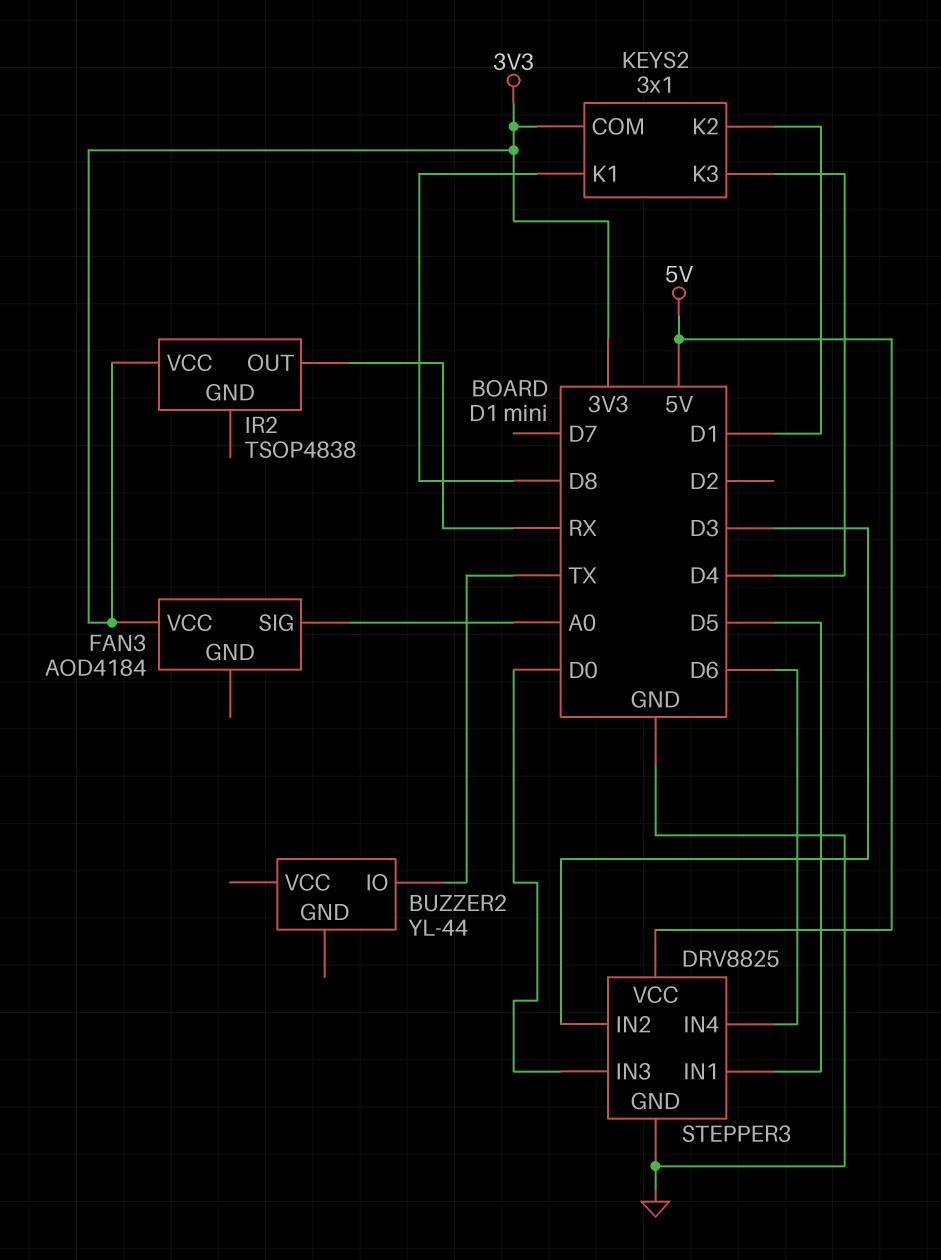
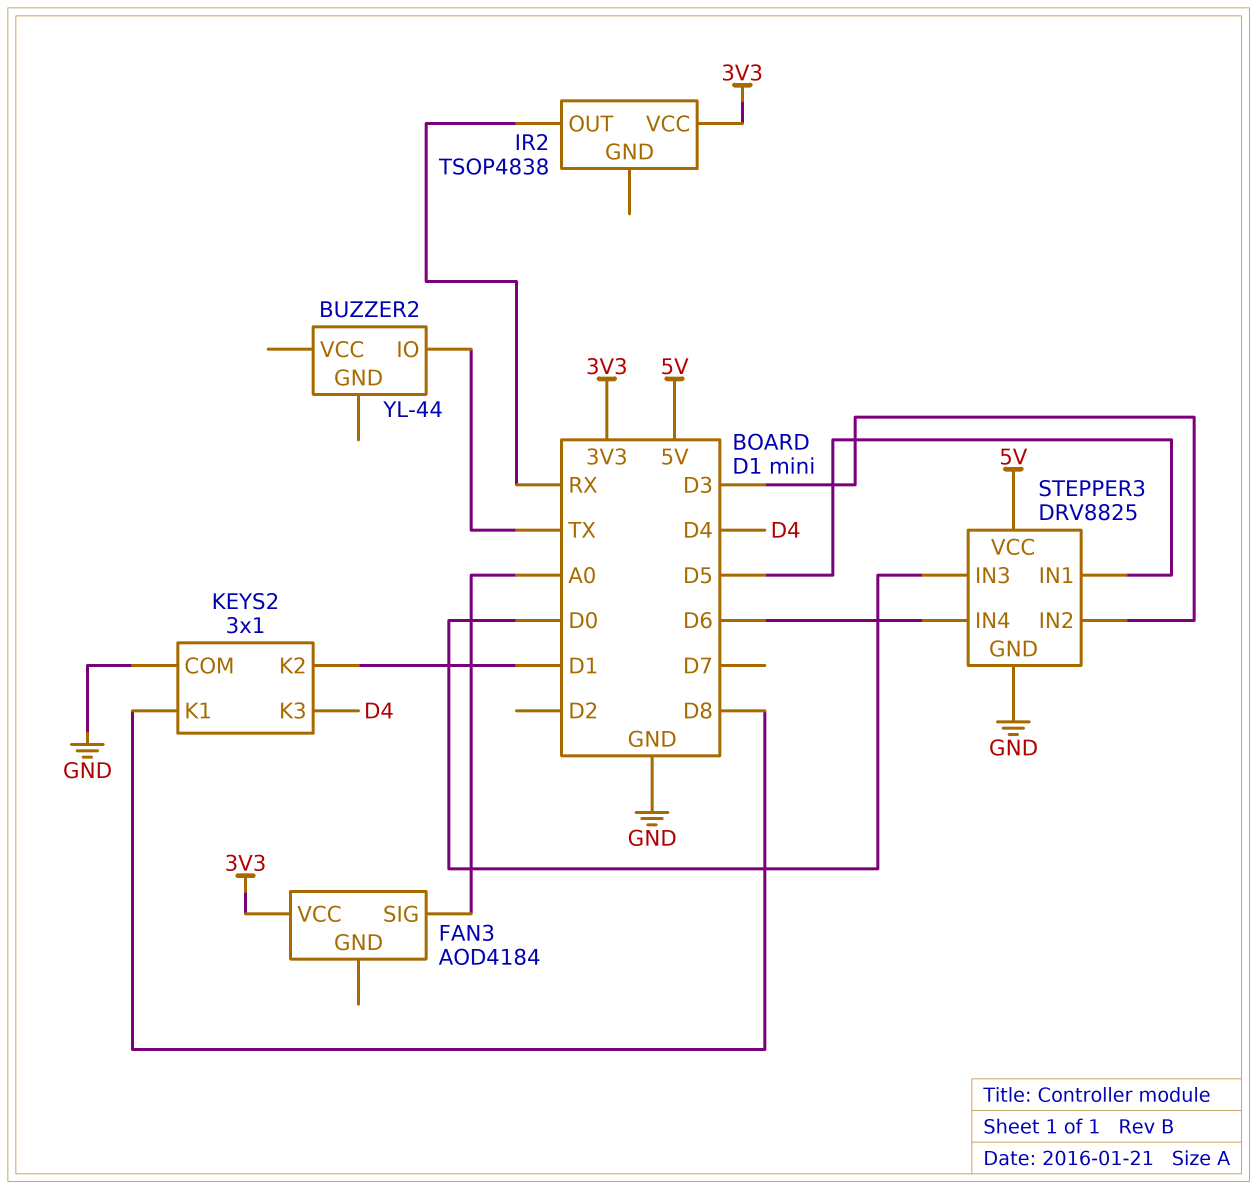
KEYS2 pin COM: 3V3 -> GND

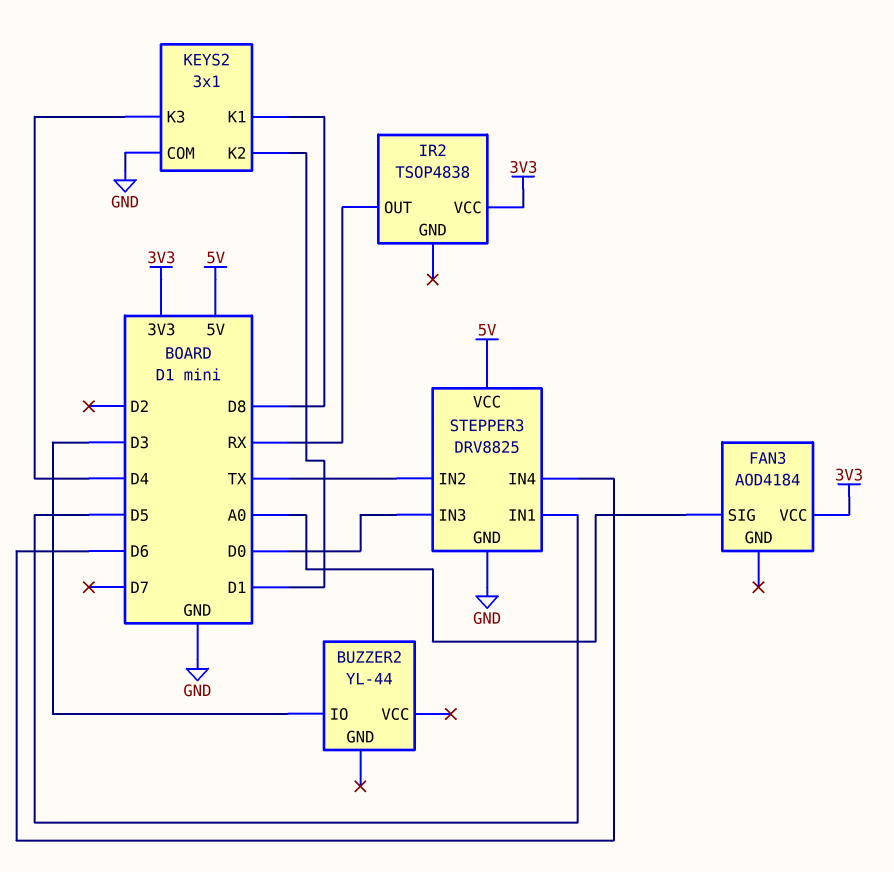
BUZZER2 pin IO: TX -> D3
STEPPER3 pin IN2: D3 -> TX

